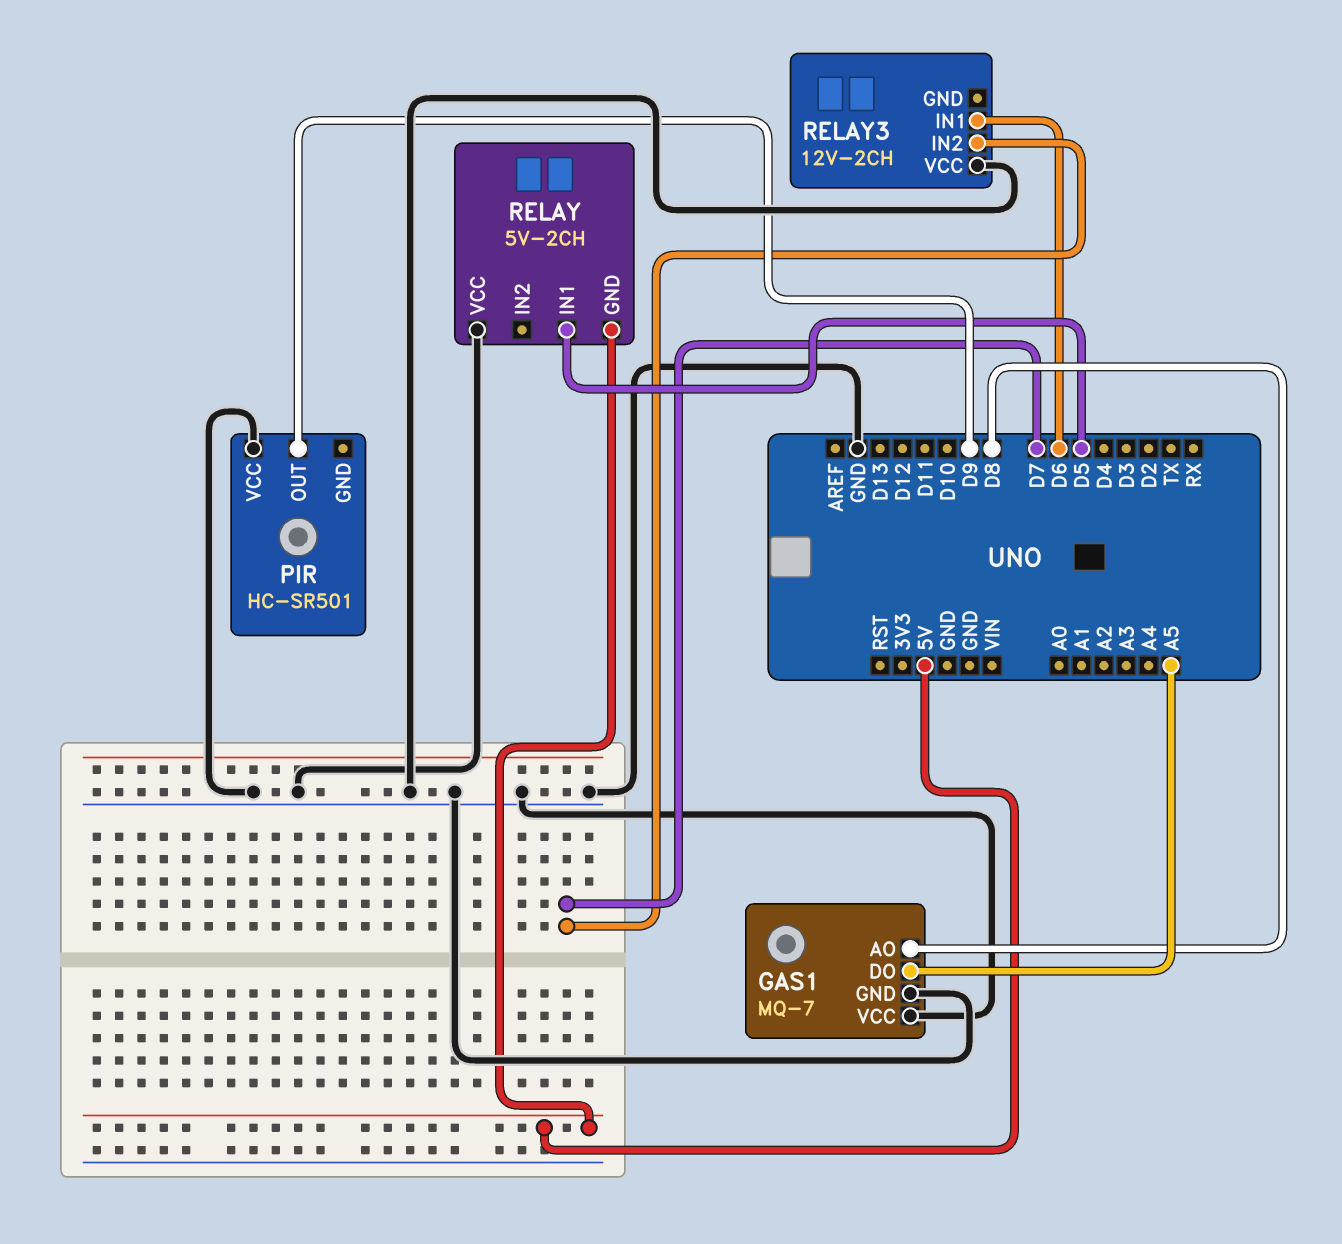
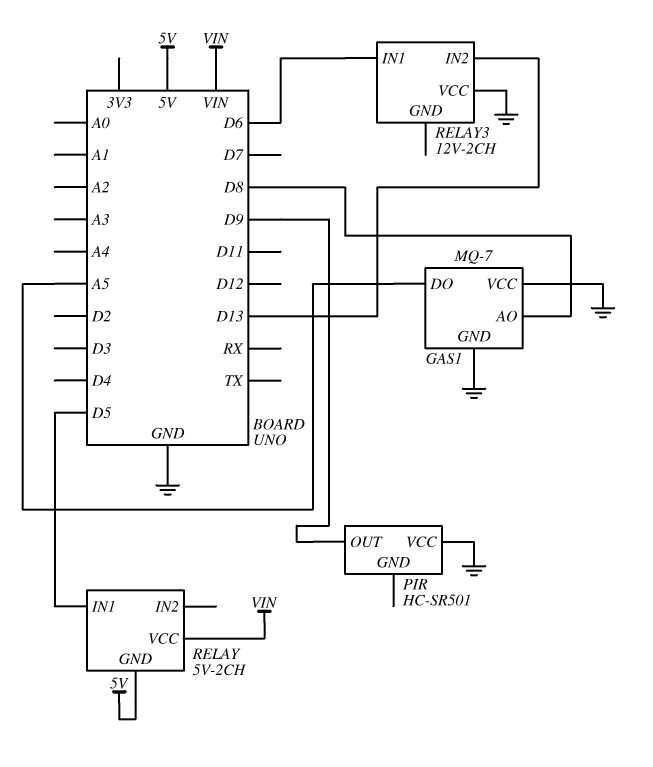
RELAY pin VCC: GND -> VIN
RELAY3 pin IN2: D7 -> D13

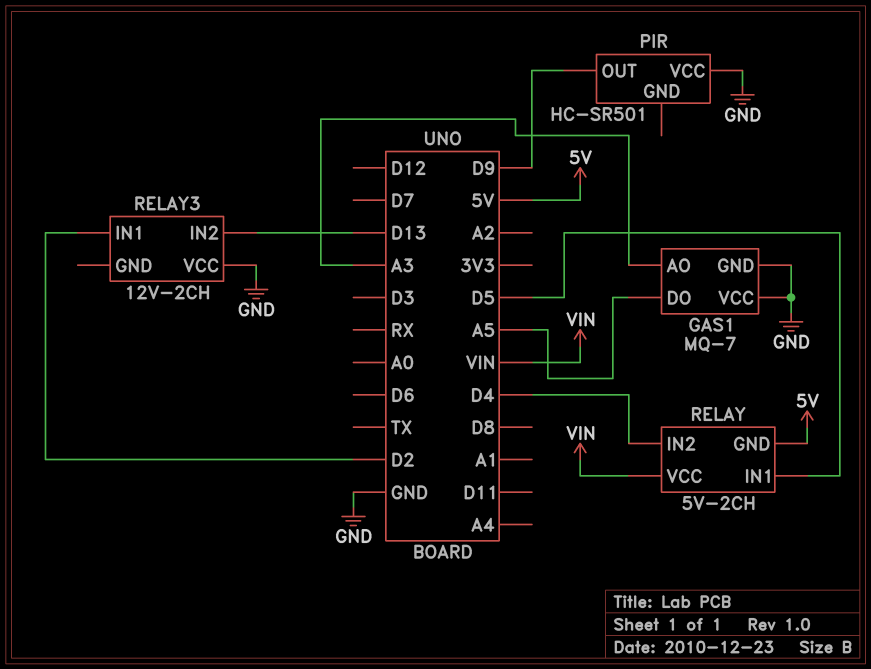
GAS1 pin AO: D8 -> A3
RELAY pin IN2: none -> D4
RELAY3 pin IN1: D6 -> D2

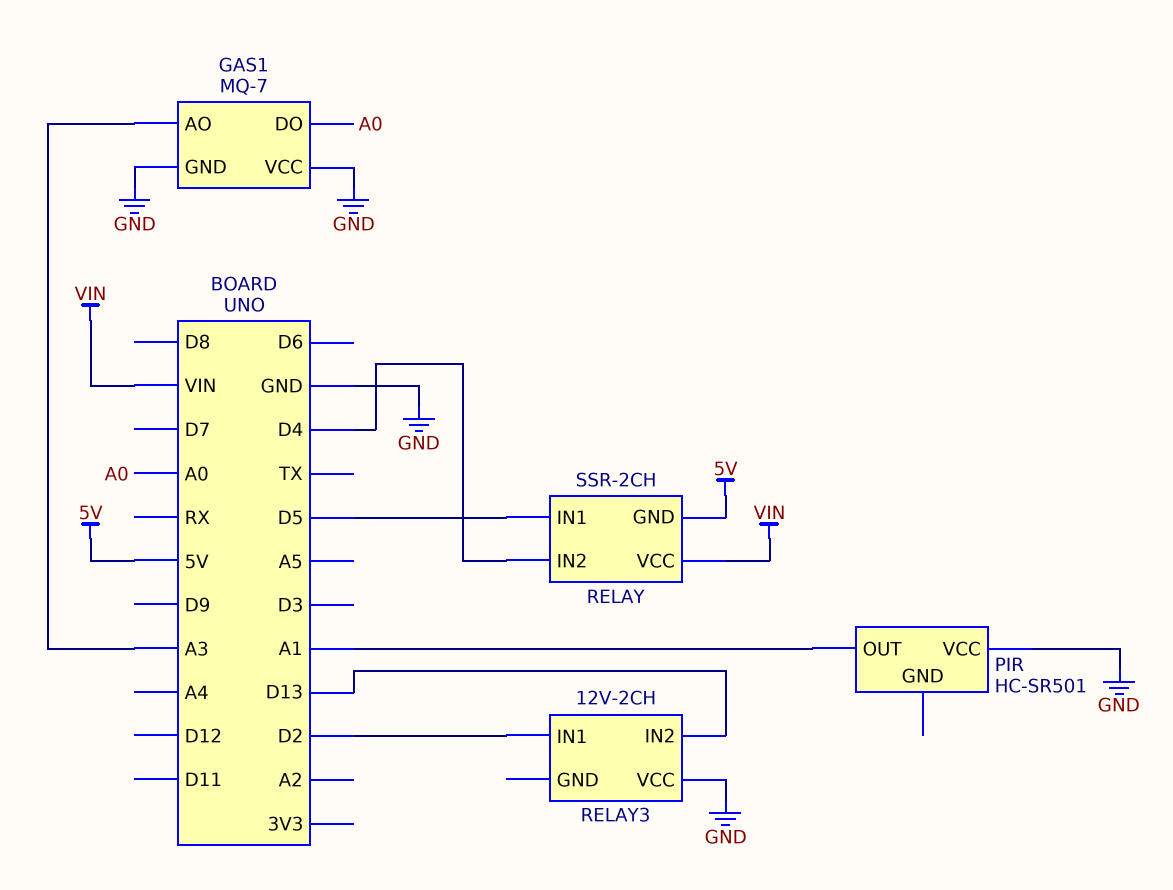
GAS1 pin DO: A5 -> A0
PIR pin OUT: D9 -> A1
RELAY: 5V-2CH -> SSR-2CH

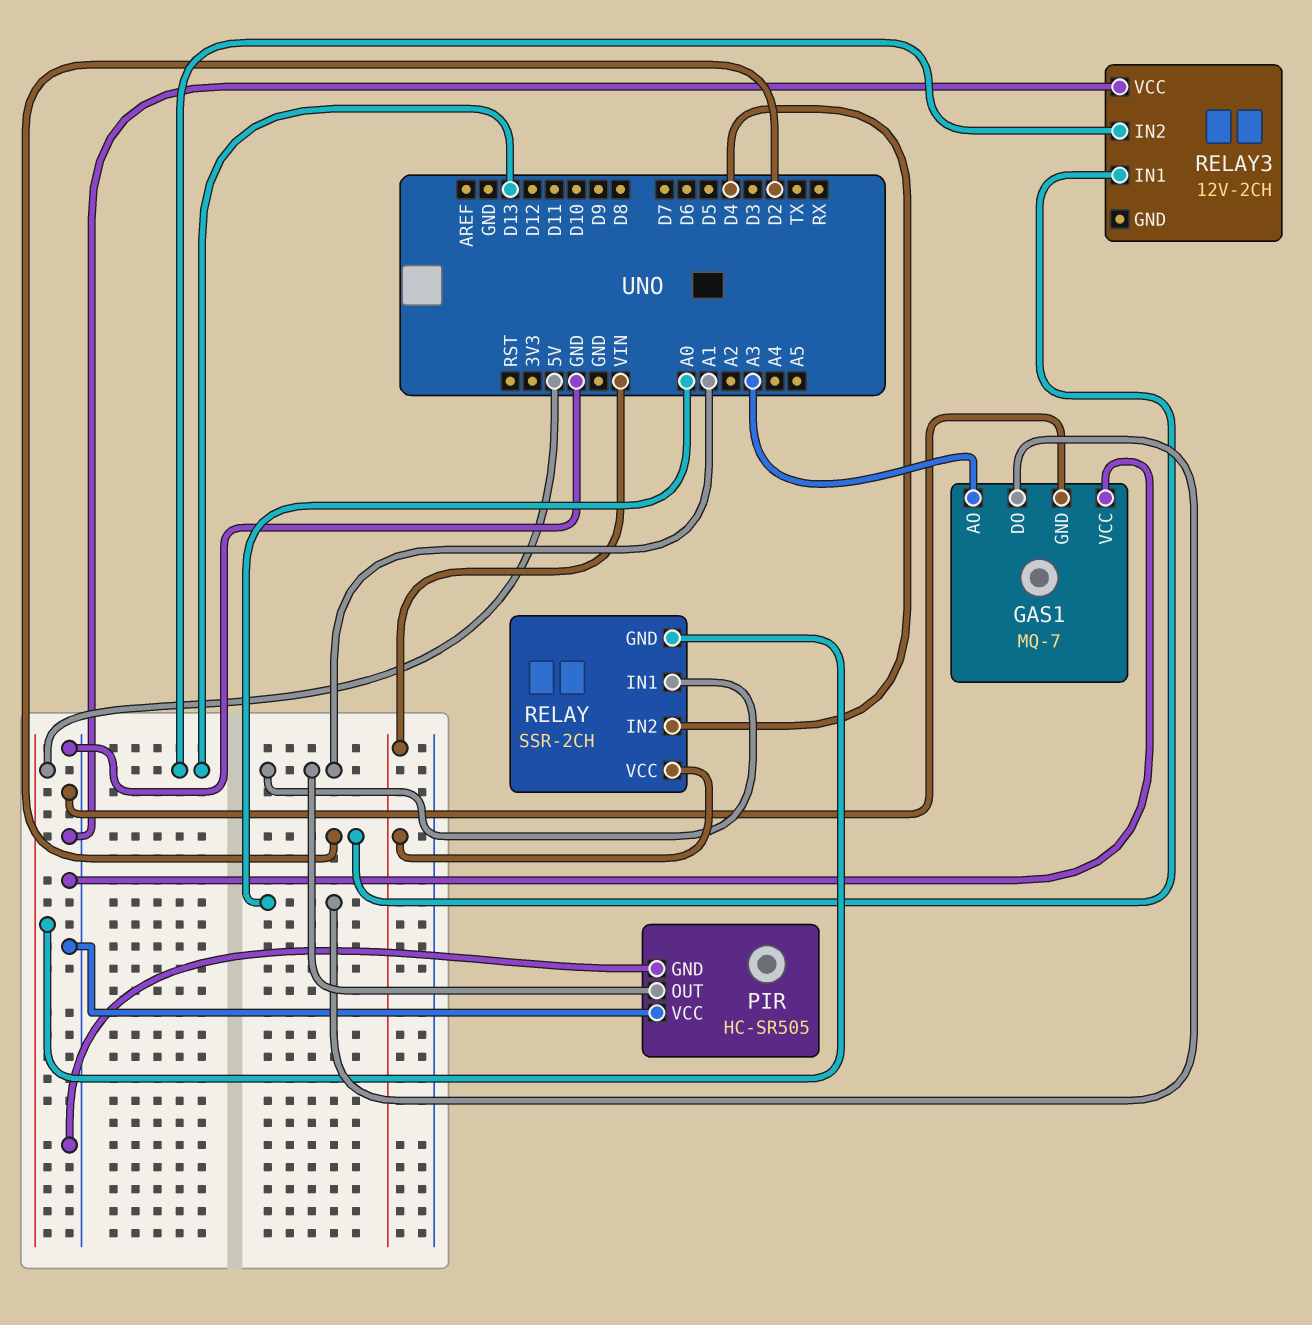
PIR: HC-SR501 -> HC-SR505
PIR pin GND: none -> GND
RELAY pin IN1: D5 -> A1

